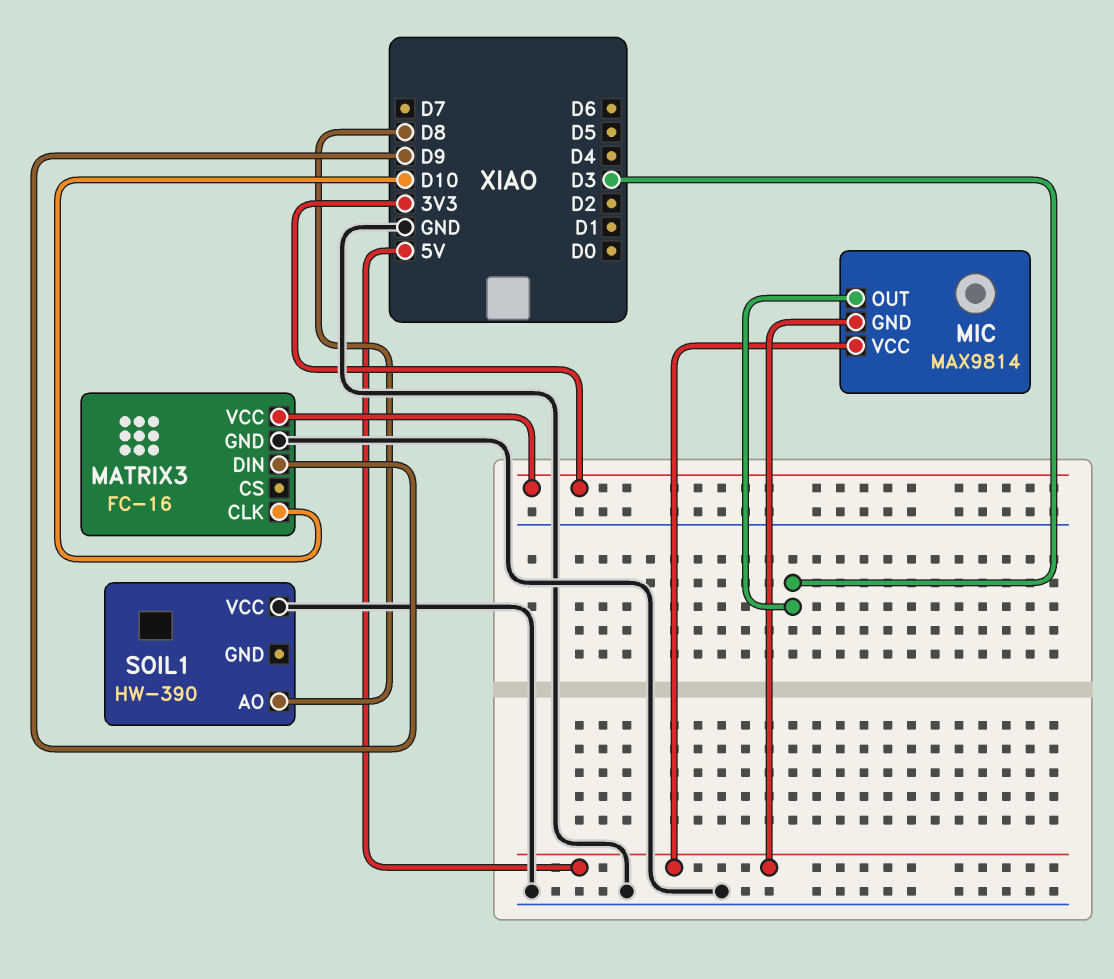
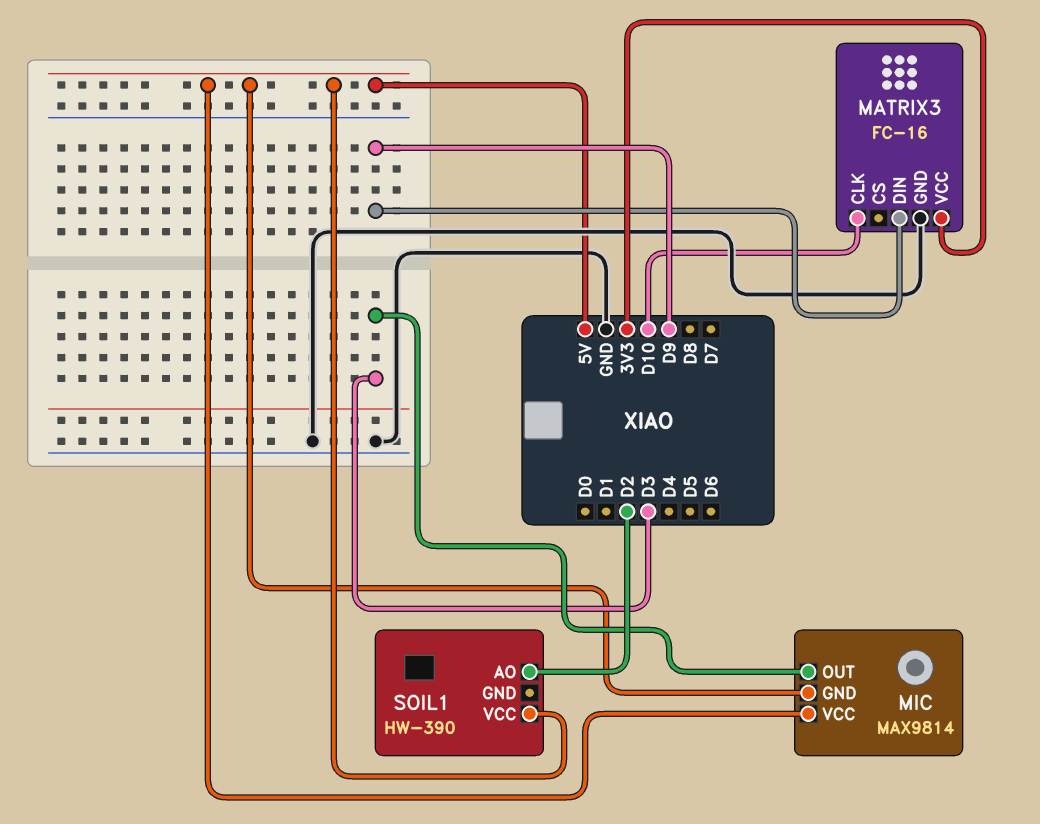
SOIL1 pin AO: D8 -> D2
SOIL1 pin VCC: GND -> 5V

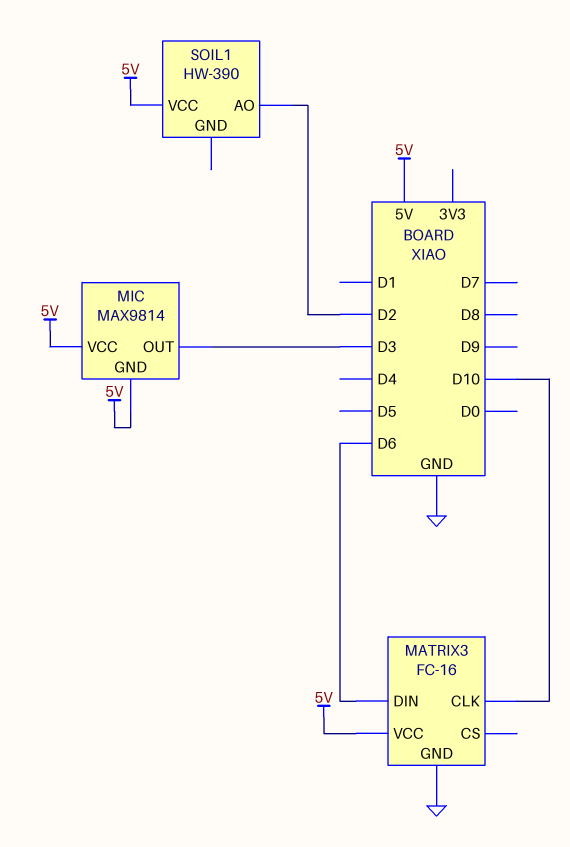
MATRIX3 pin DIN: D9 -> D6
MATRIX3 pin VCC: 3V3 -> 5V

